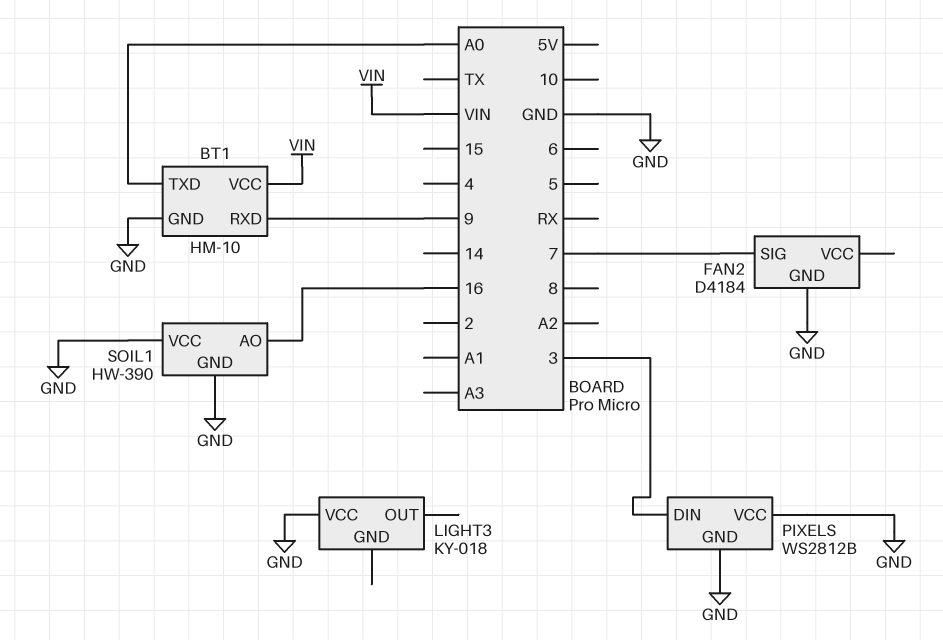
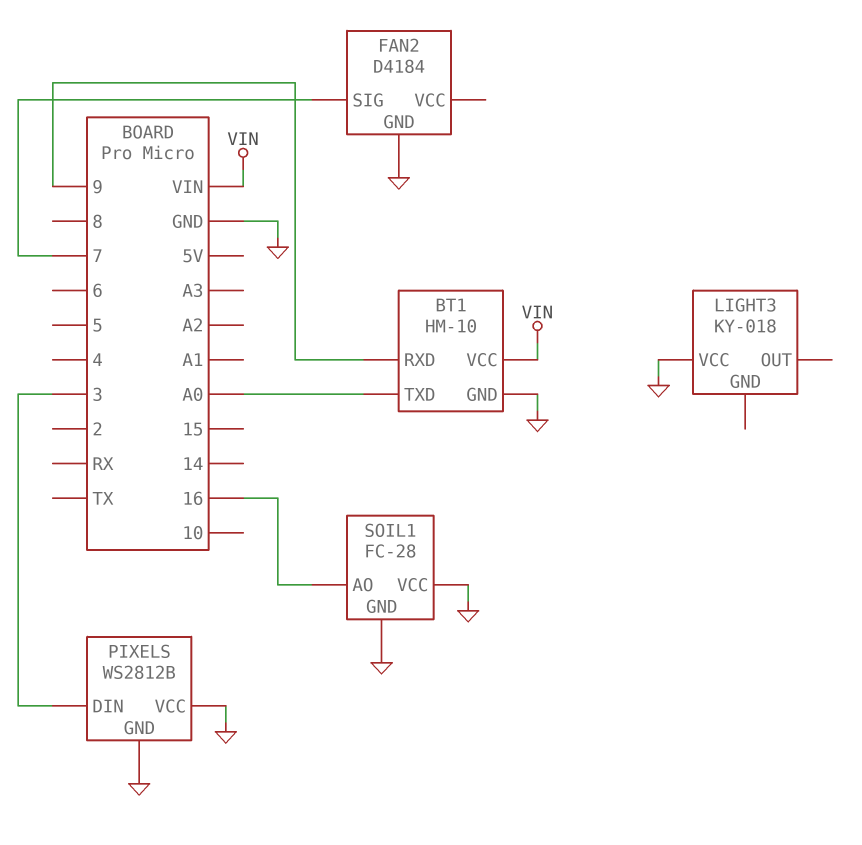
SOIL1: HW-390 -> FC-28

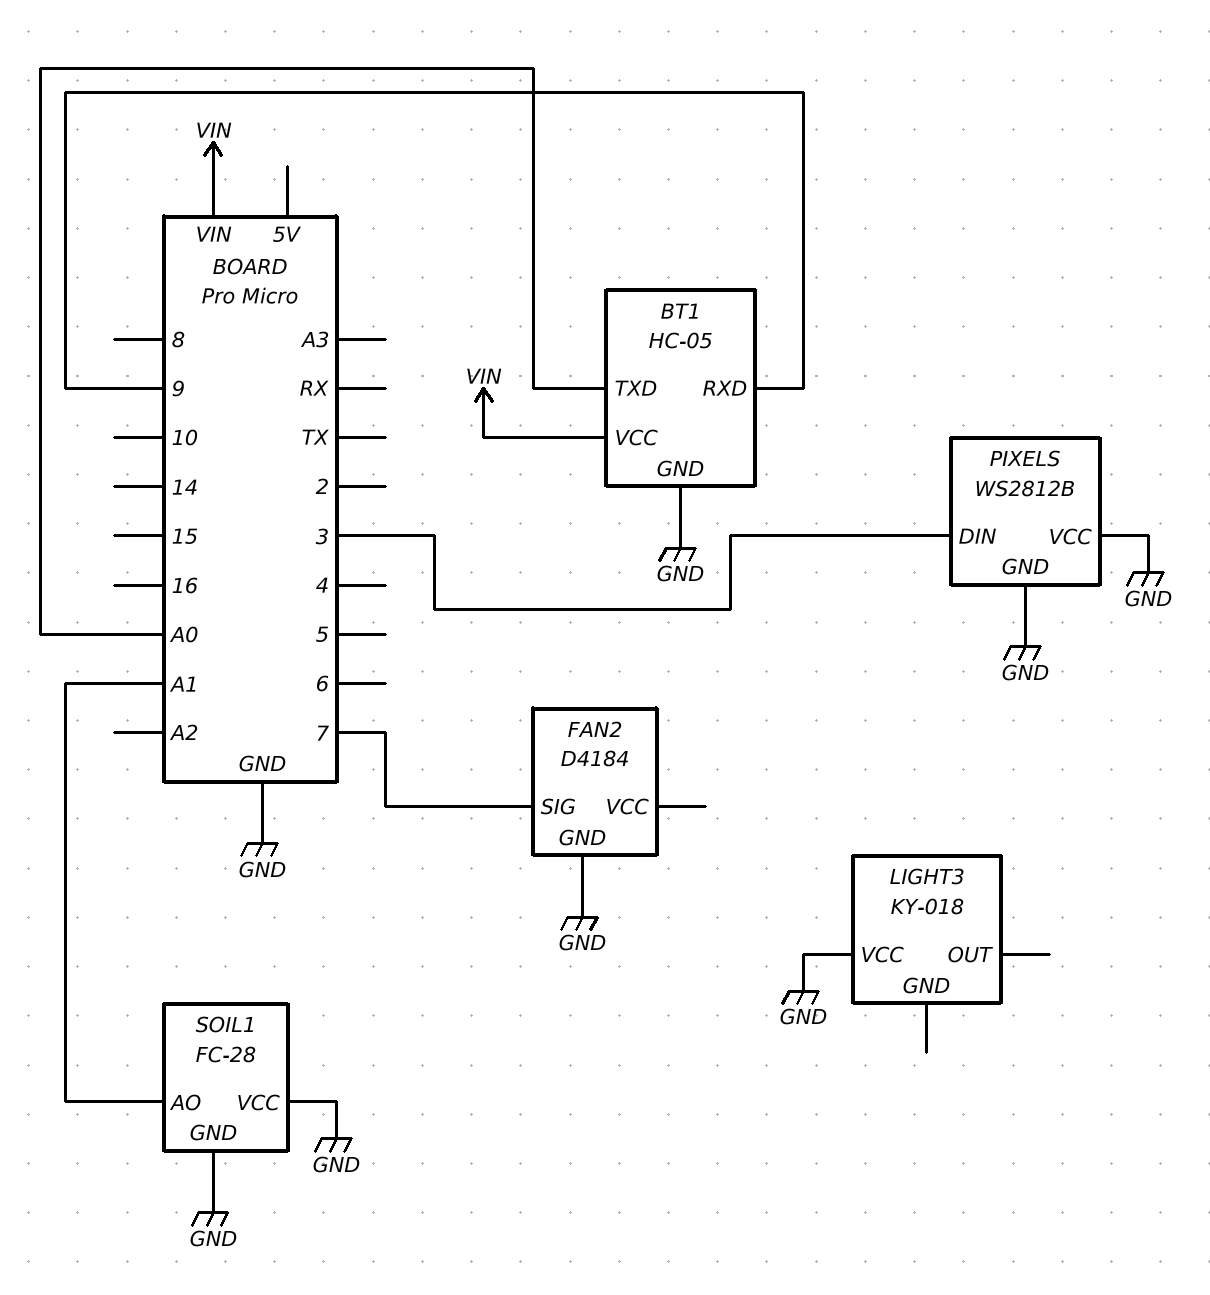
BT1: HM-10 -> HC-05
SOIL1 pin AO: 16 -> A1

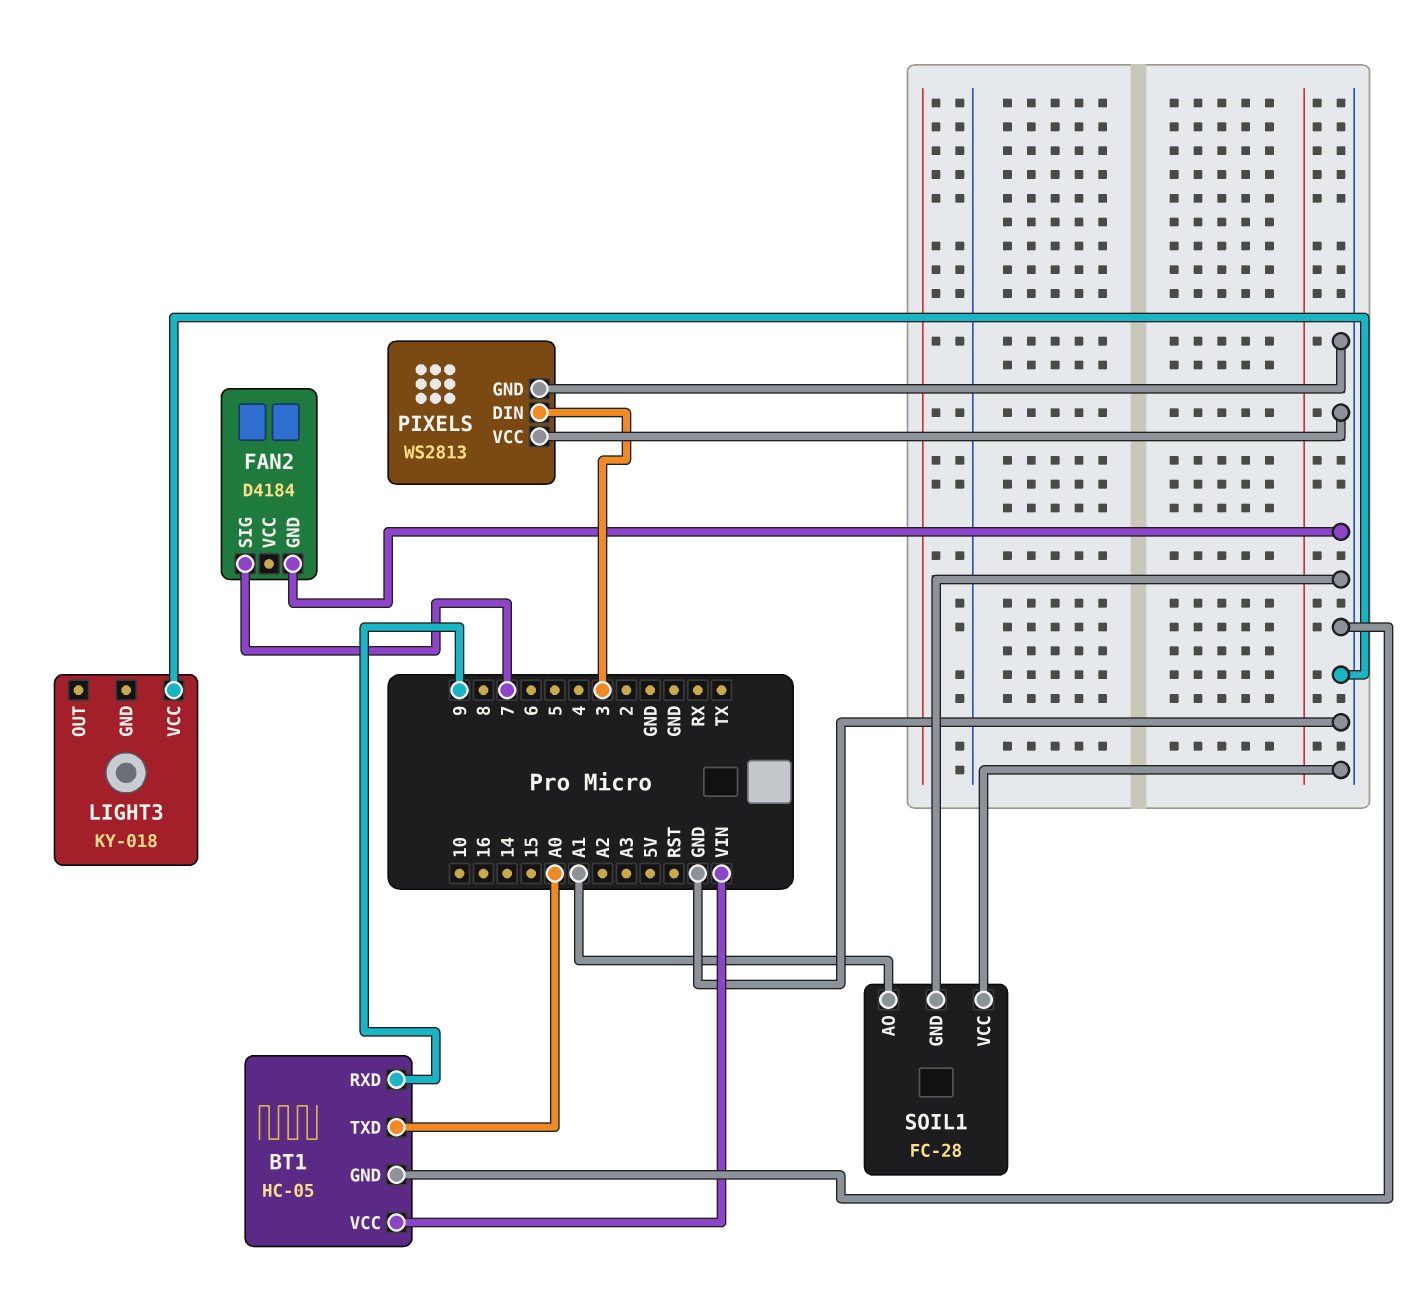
PIXELS: WS2812B -> WS2813

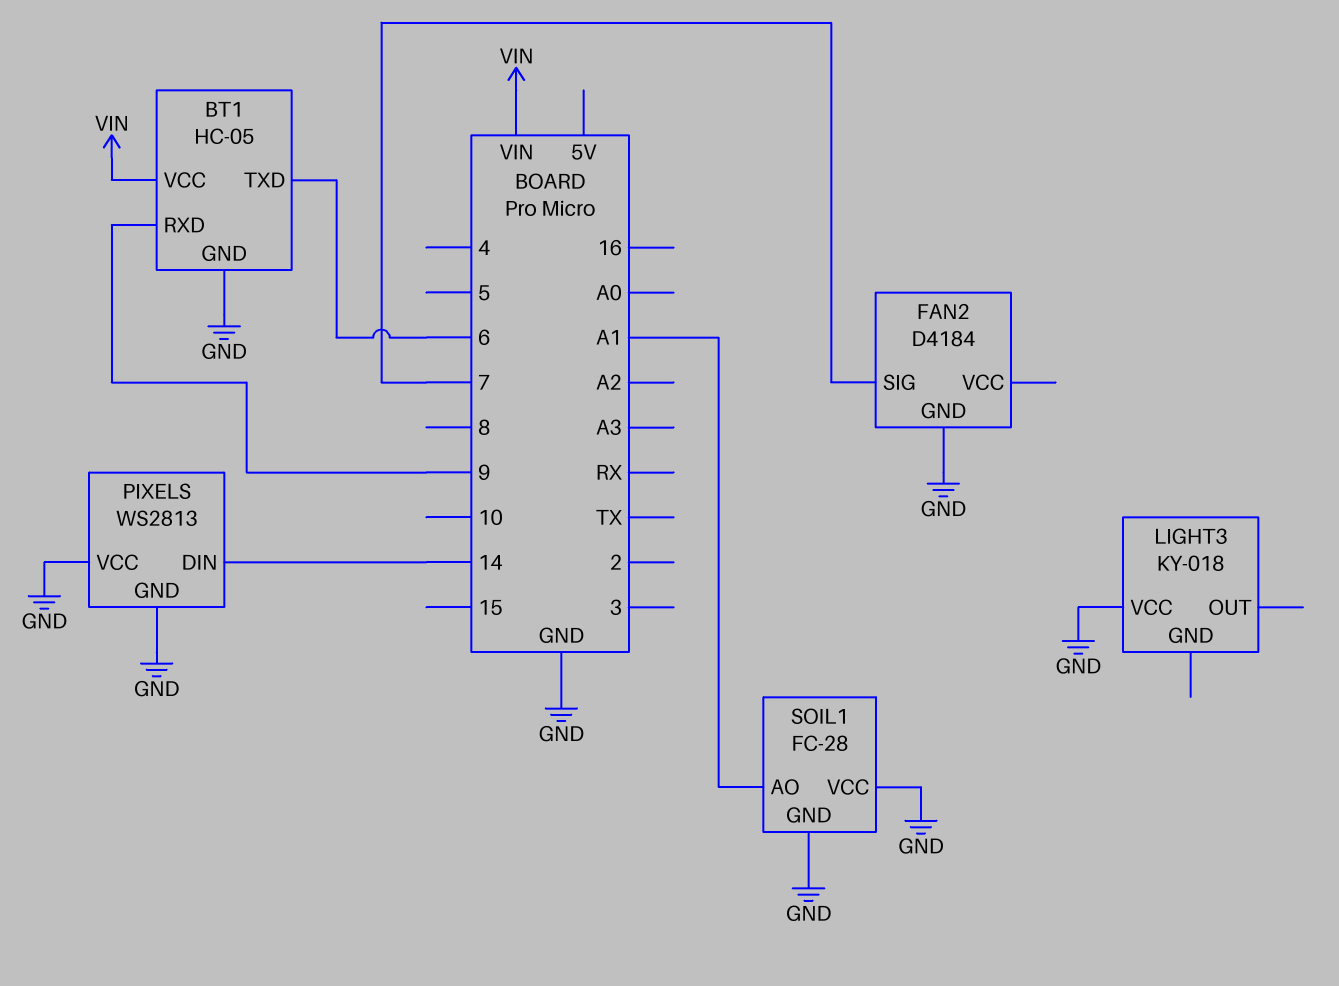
BT1 pin TXD: A0 -> 6
PIXELS pin DIN: 3 -> 14

